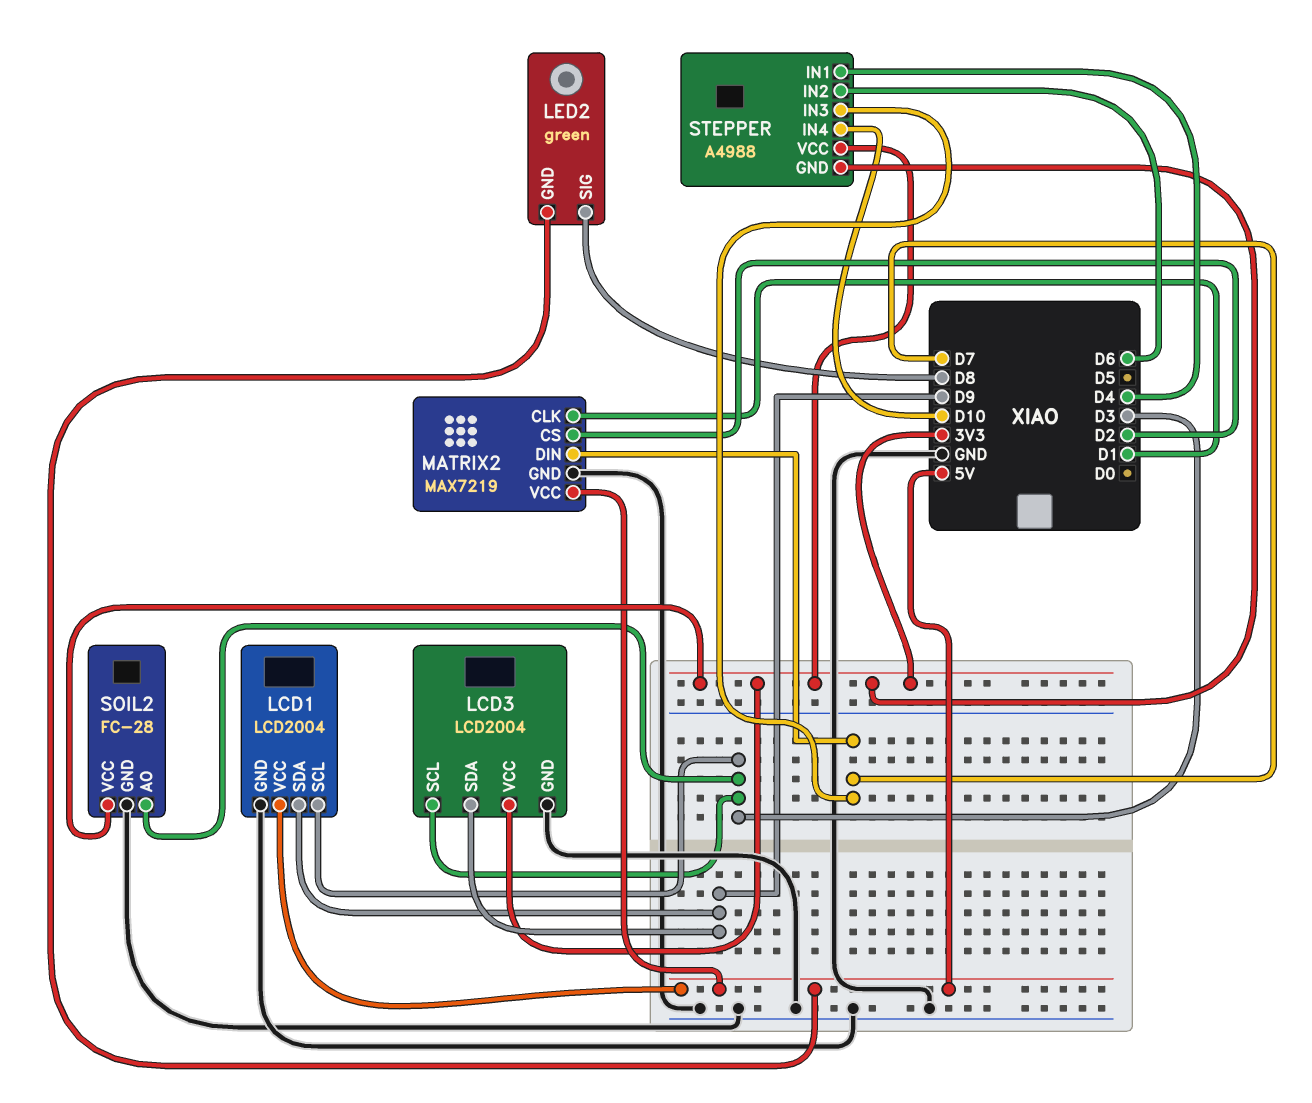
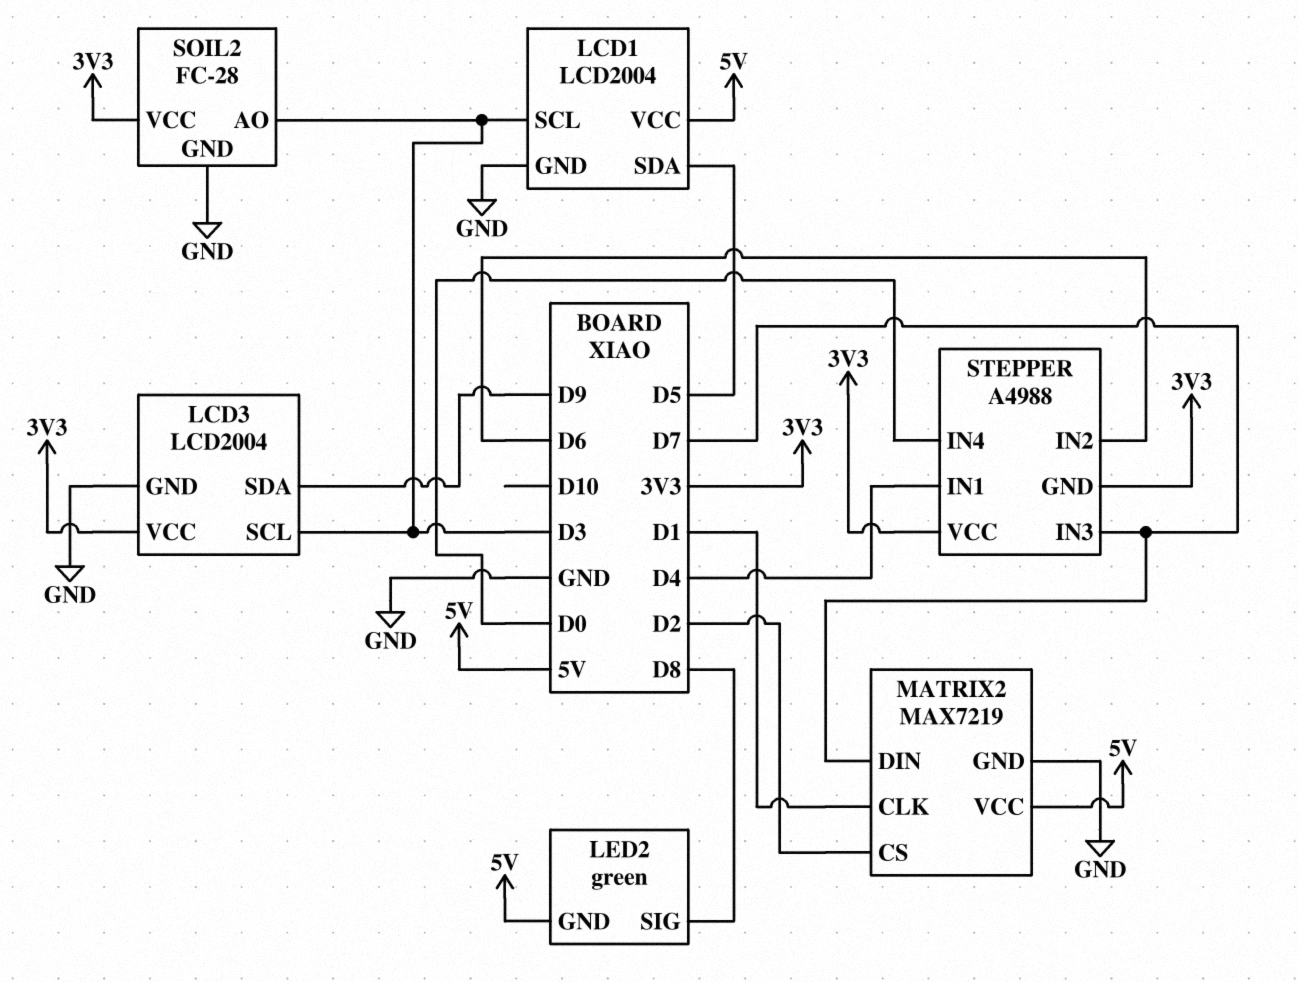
LCD1 pin SDA: D9 -> D5
STEPPER pin IN4: D10 -> D0

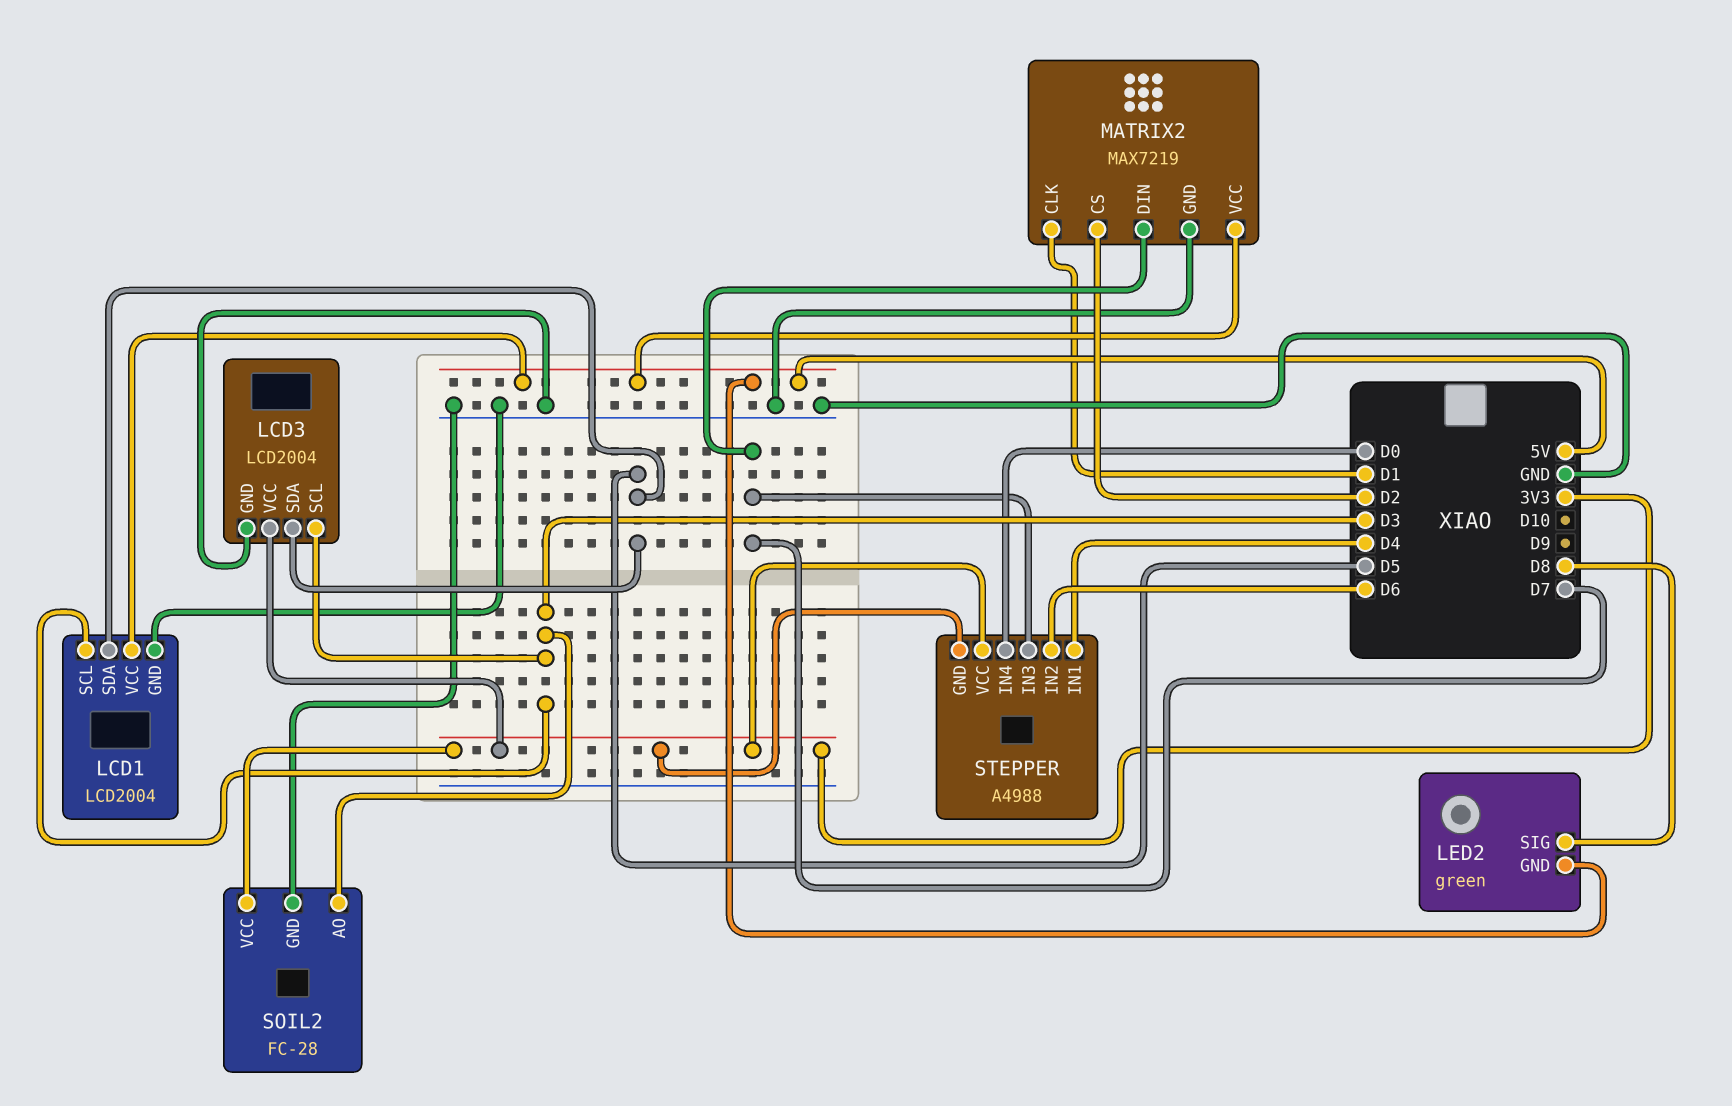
LCD3 pin SDA: D9 -> D5

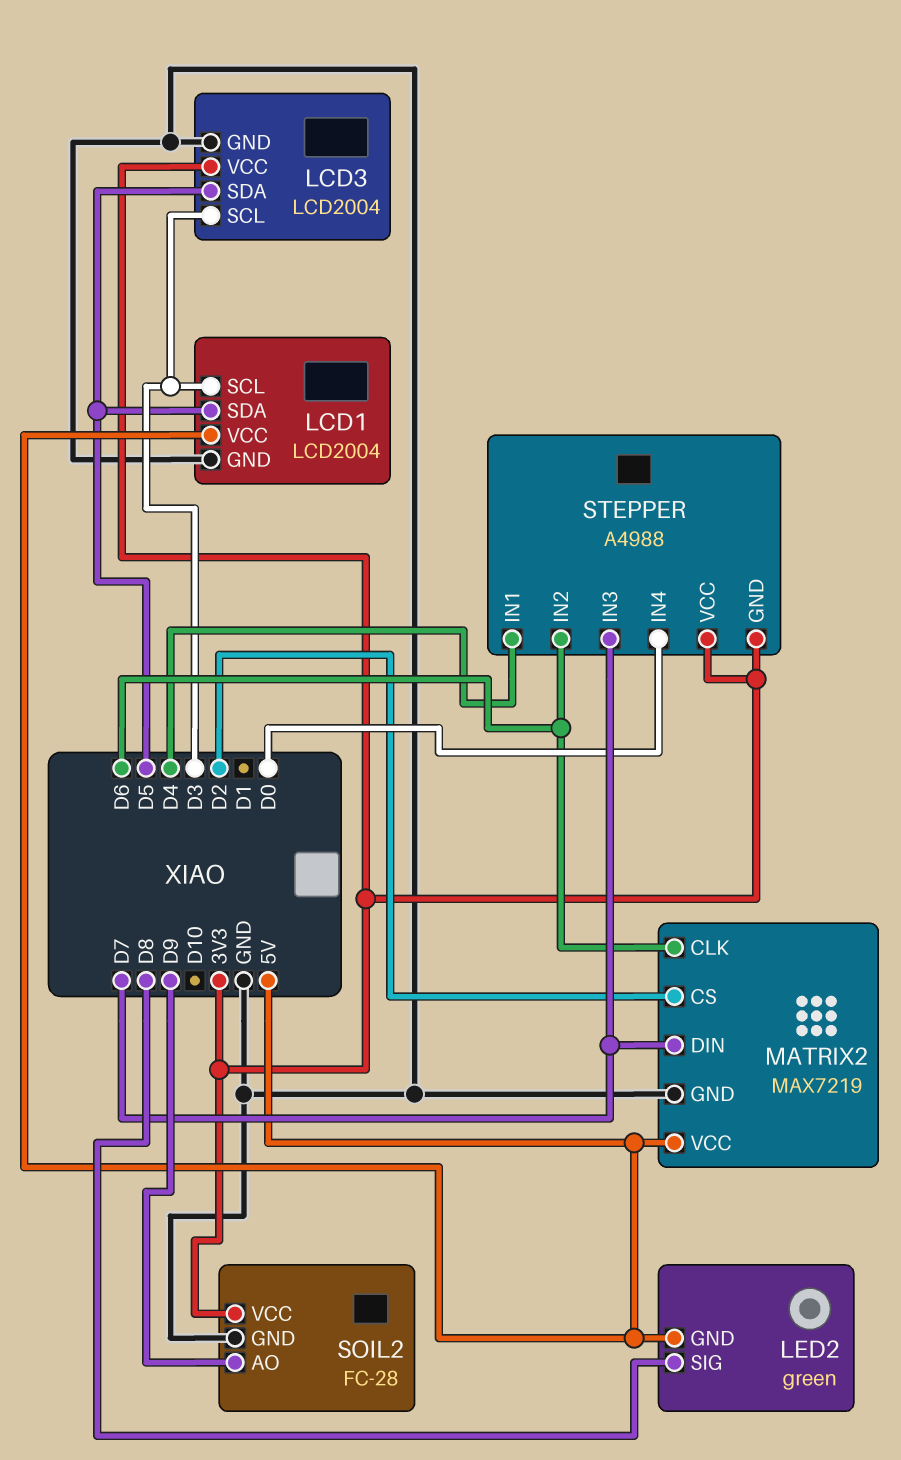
MATRIX2 pin CLK: D1 -> D6
SOIL2 pin AO: D3 -> D9

